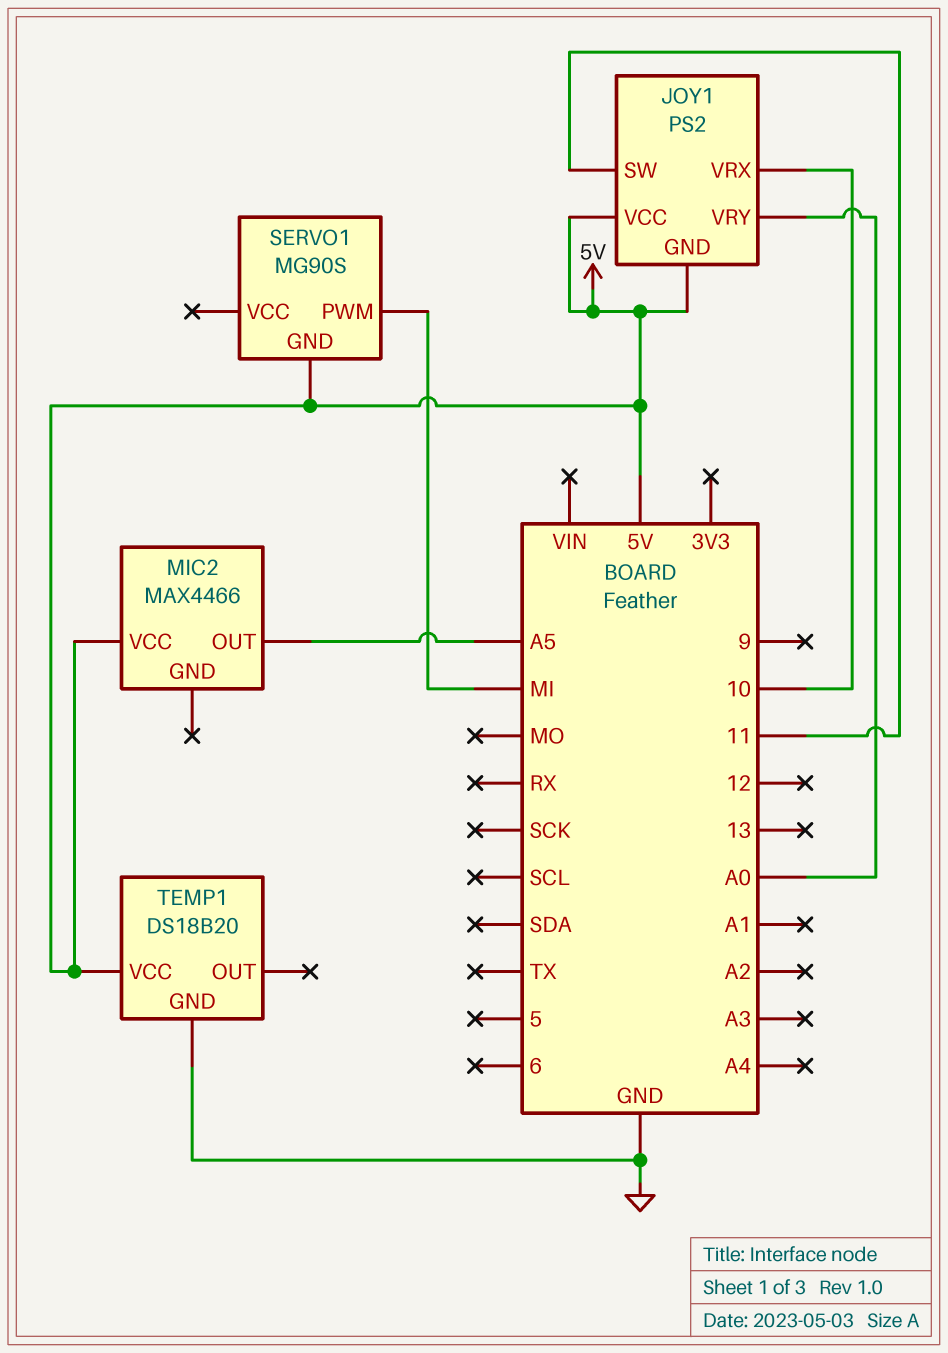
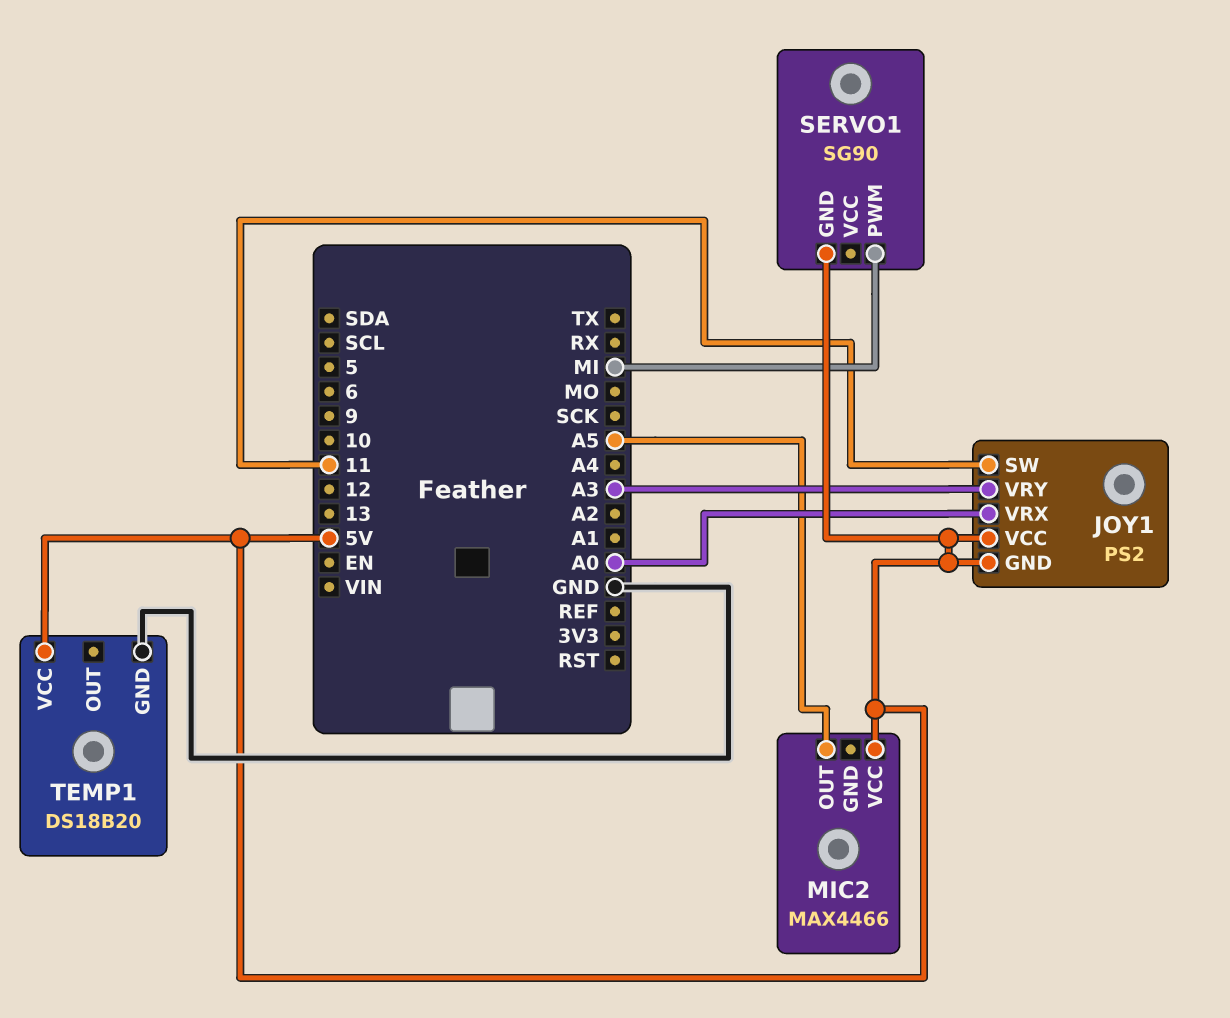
JOY1 pin VRX: 10 -> A0
JOY1 pin VRY: A0 -> A3
SERVO1: MG90S -> SG90

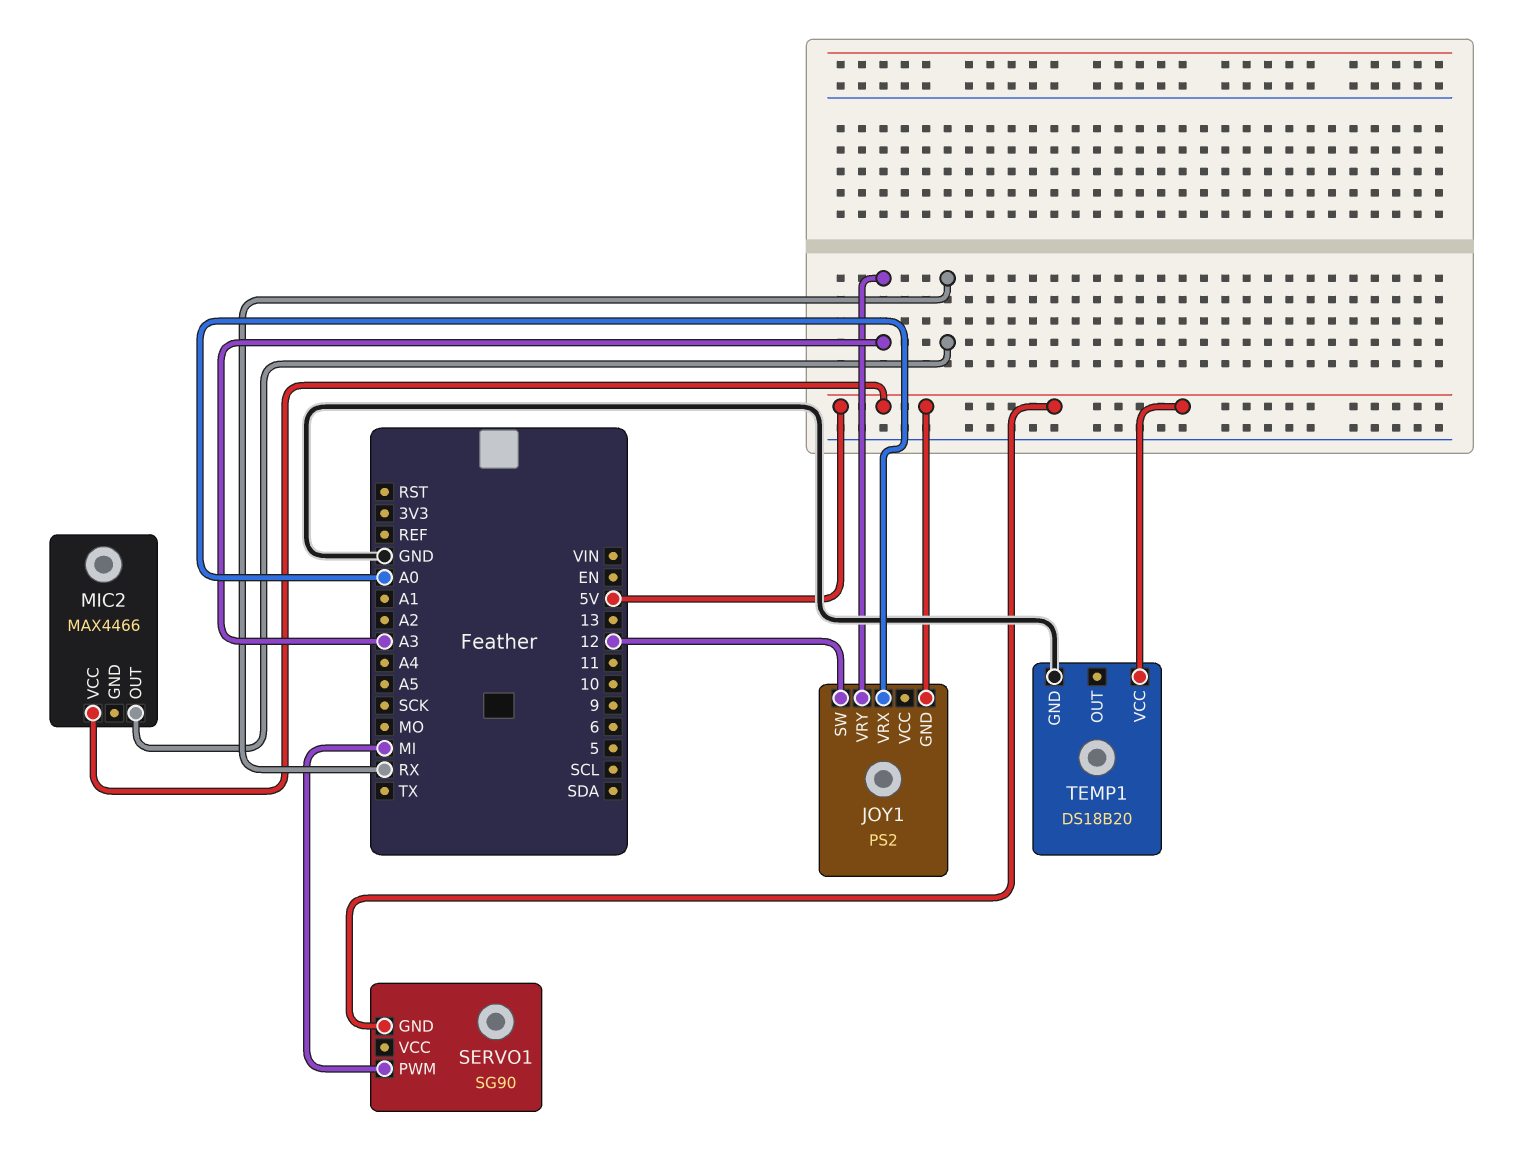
JOY1 pin SW: 11 -> 12
JOY1 pin VCC: 5V -> none
MIC2 pin OUT: A5 -> RX

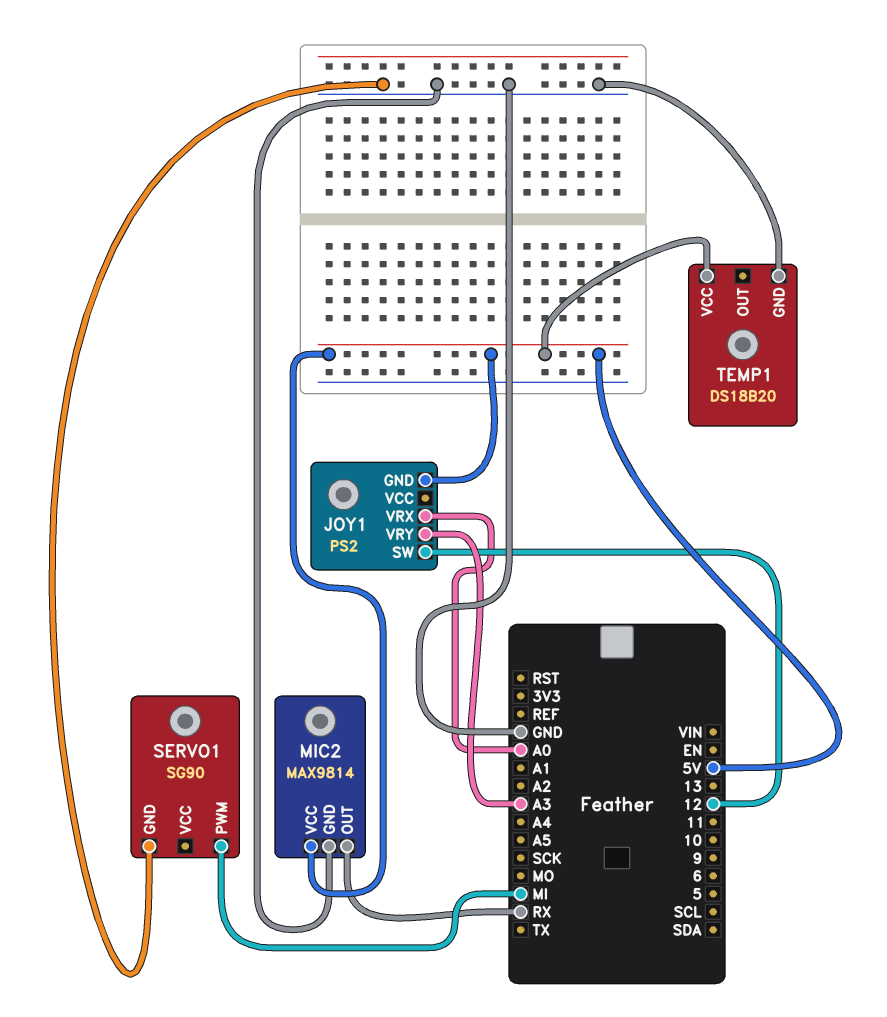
MIC2: MAX4466 -> MAX9814
MIC2 pin GND: none -> GND
SERVO1 pin GND: 5V -> GND

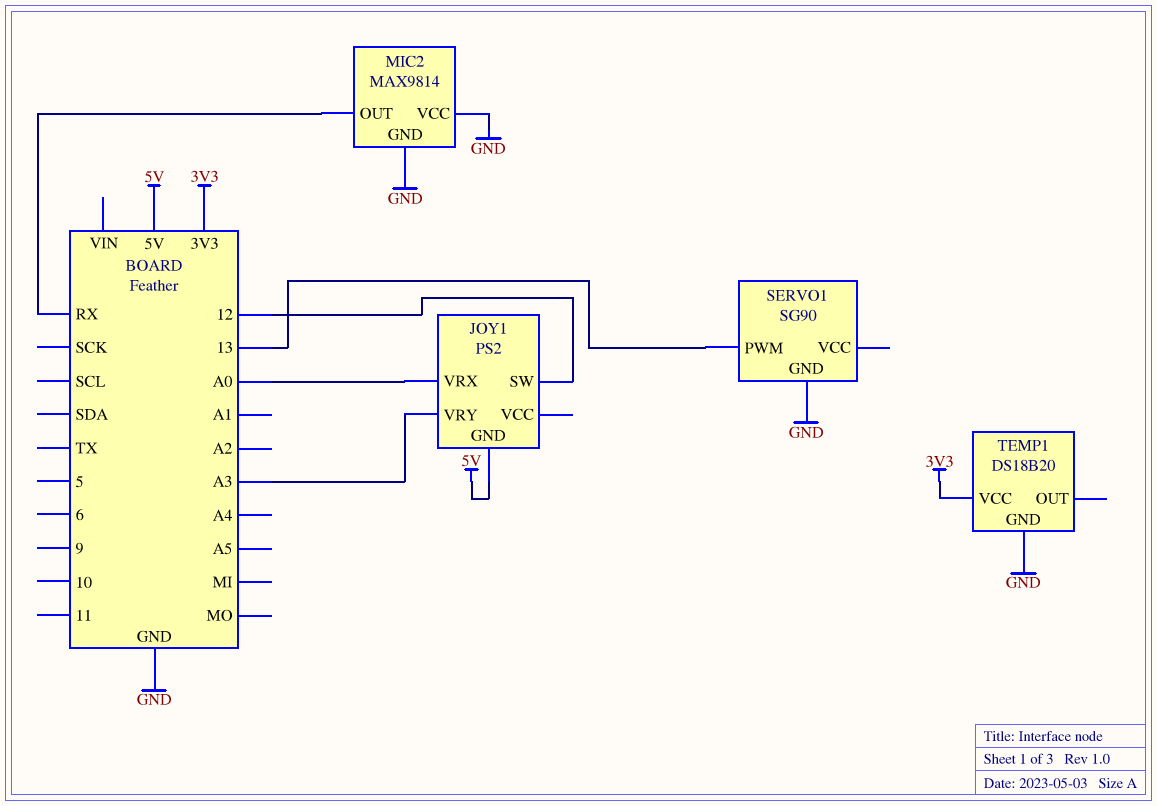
MIC2 pin VCC: 5V -> GND
SERVO1 pin PWM: MI -> 13
TEMP1 pin VCC: 5V -> 3V3

